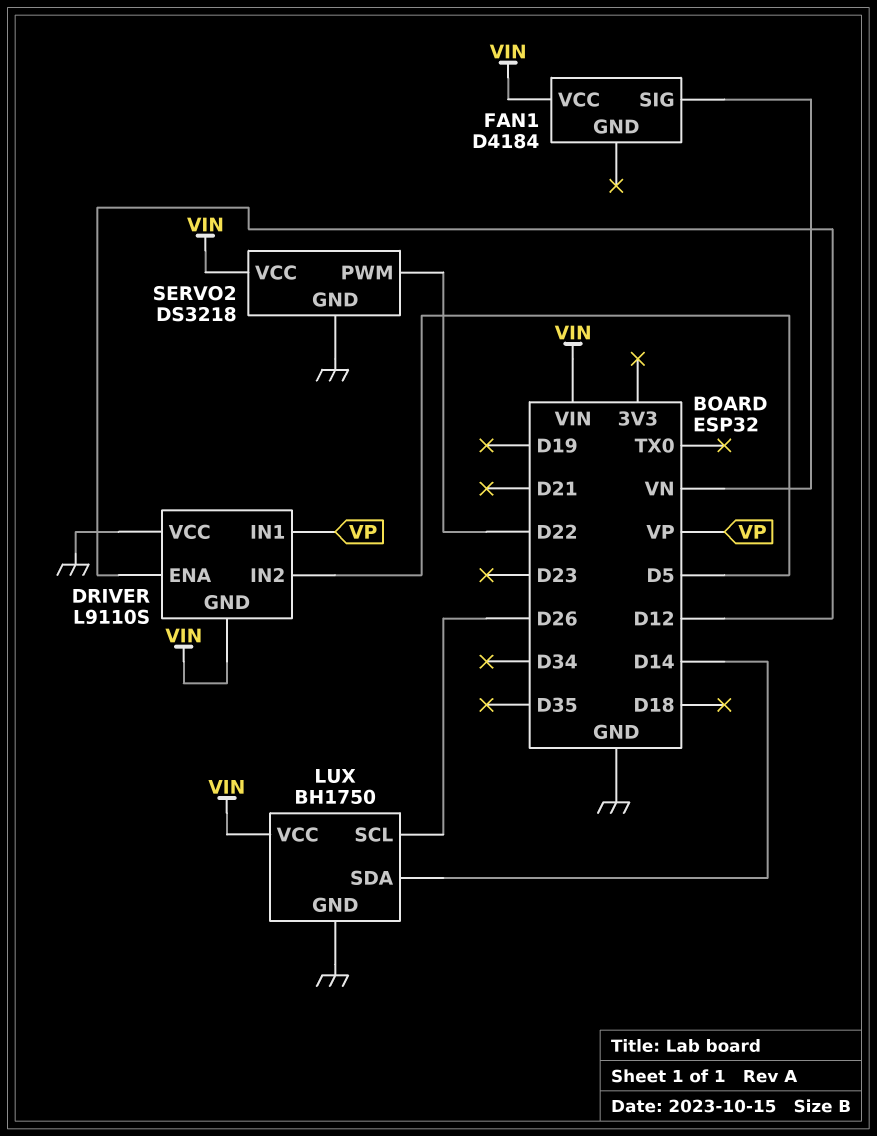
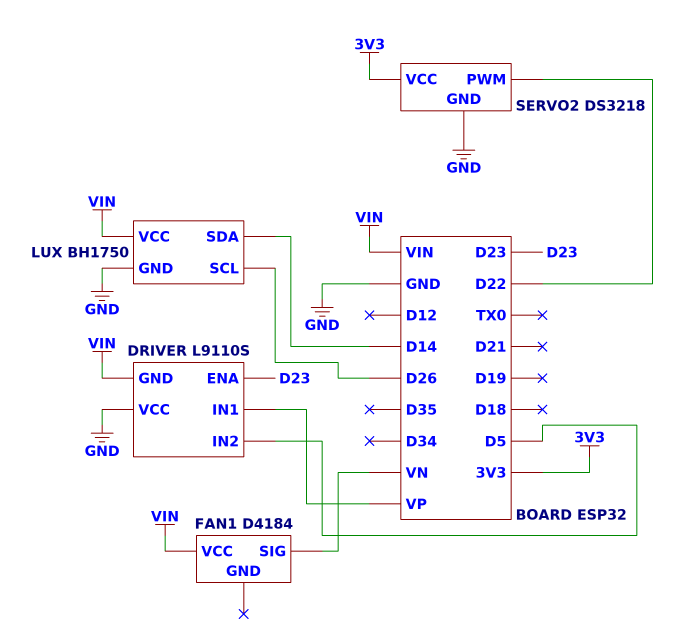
DRIVER pin ENA: D12 -> D23
SERVO2 pin VCC: VIN -> 3V3

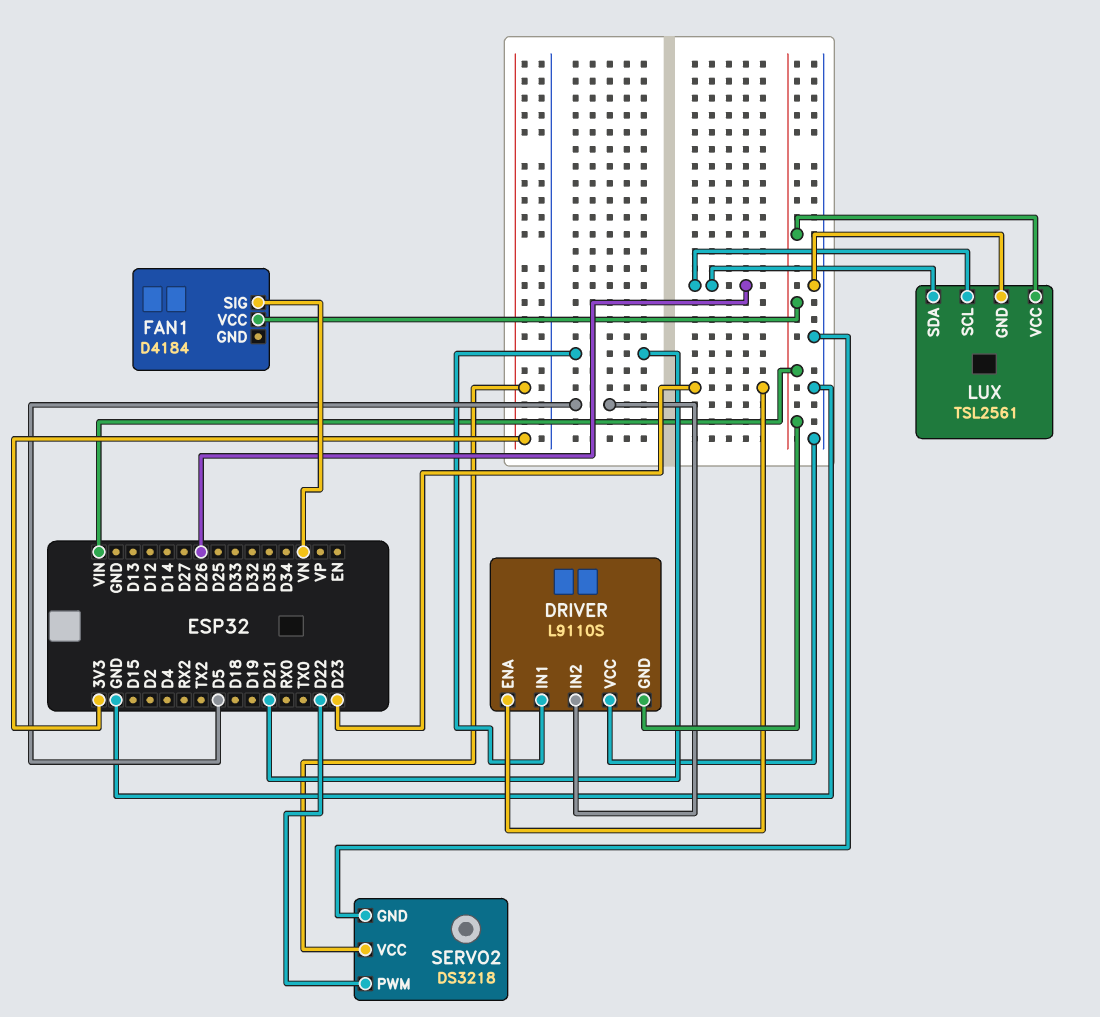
DRIVER pin IN1: VP -> D21
LUX: BH1750 -> TSL2561
LUX pin SDA: D14 -> D26

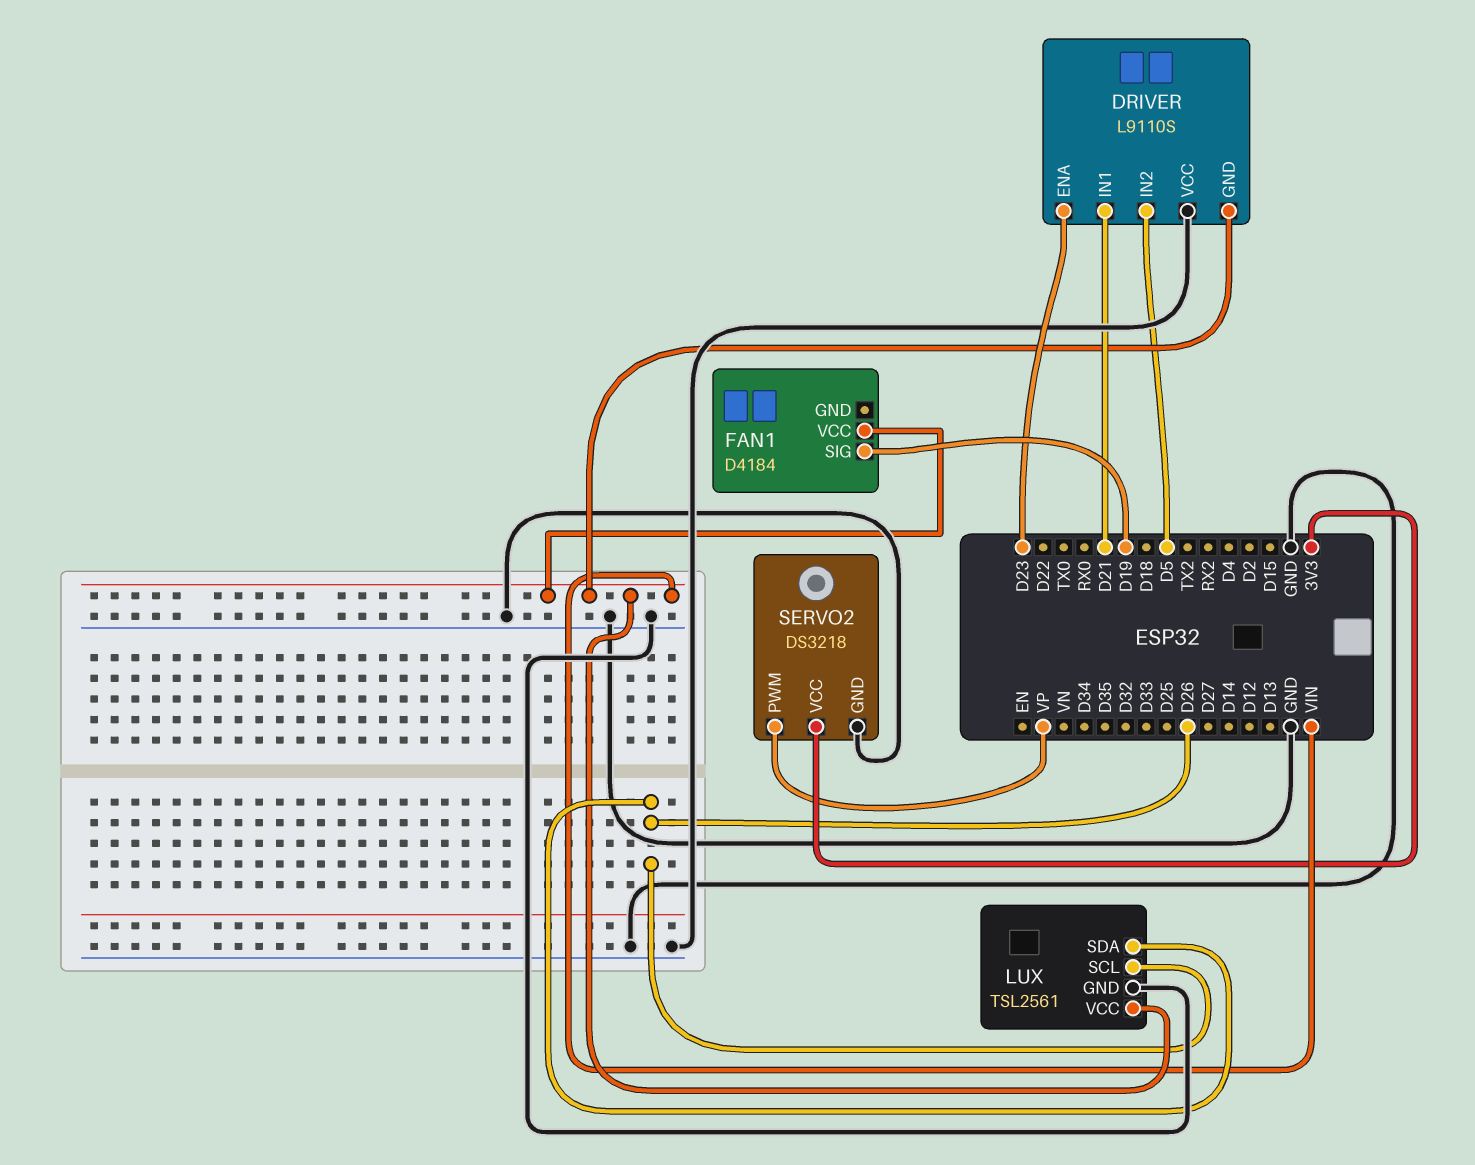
FAN1 pin SIG: VN -> D19
SERVO2 pin PWM: D22 -> VP

